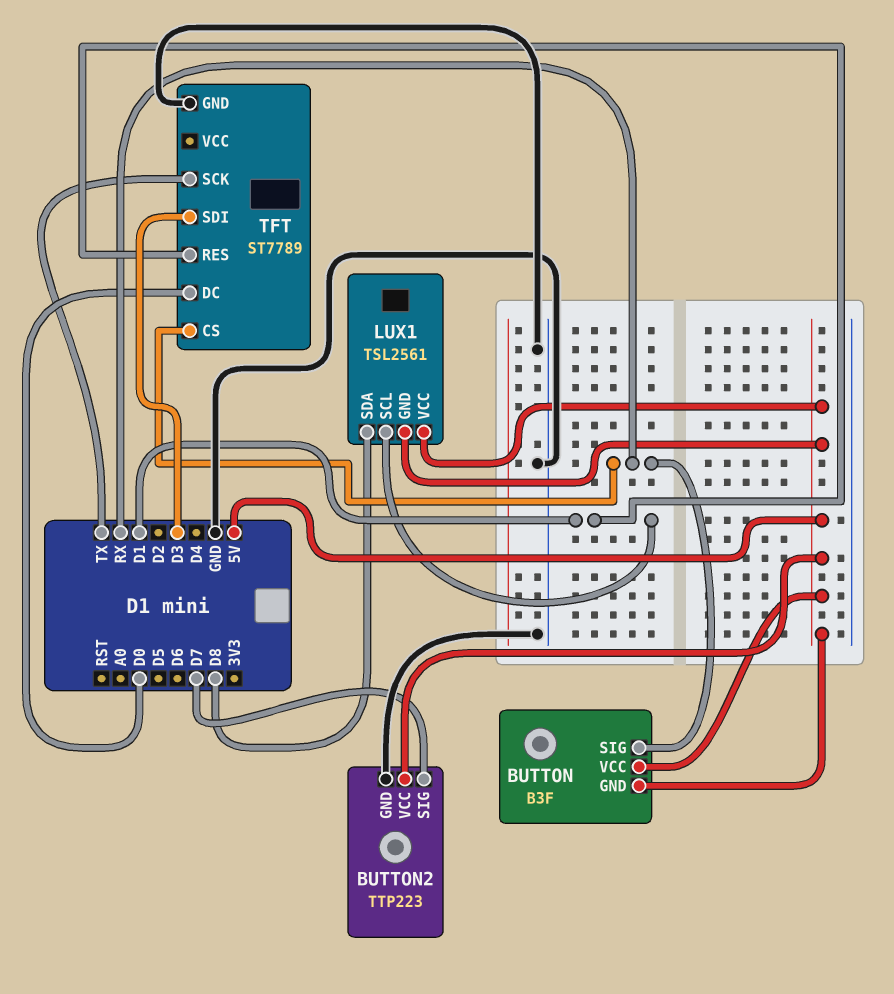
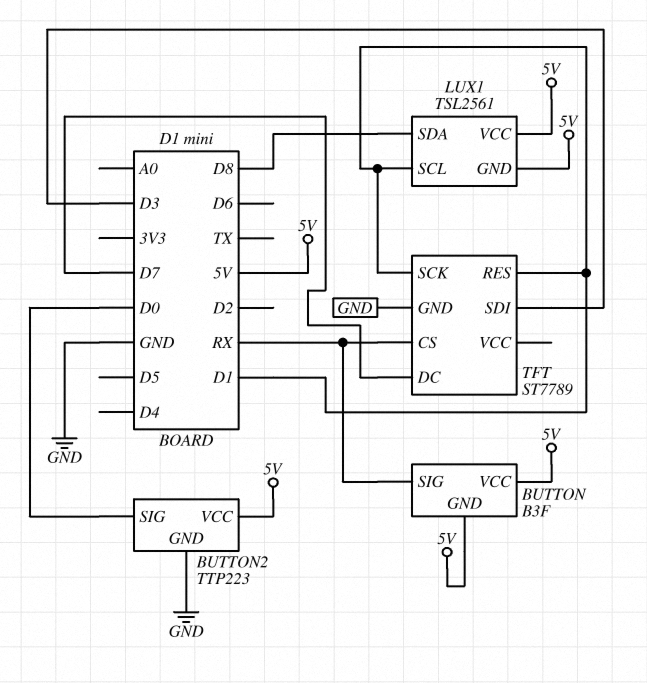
BUTTON2 pin SIG: D7 -> D0
TFT pin DC: D0 -> D7
TFT pin SCK: TX -> D1

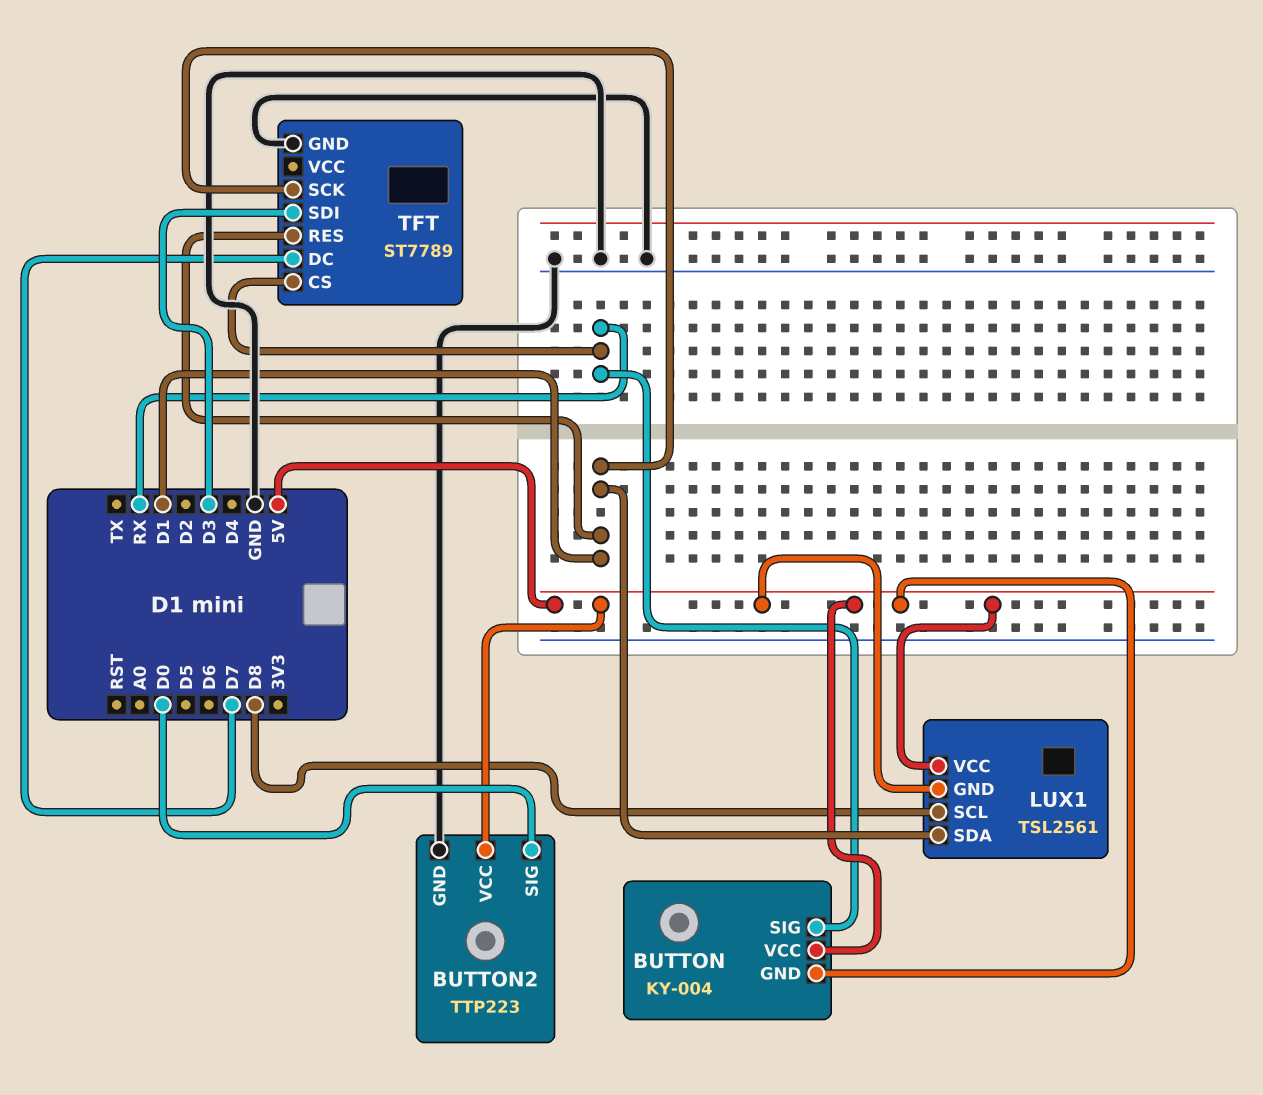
BUTTON: B3F -> KY-004
LUX1 pin SCL: D1 -> D8
LUX1 pin SDA: D8 -> D1

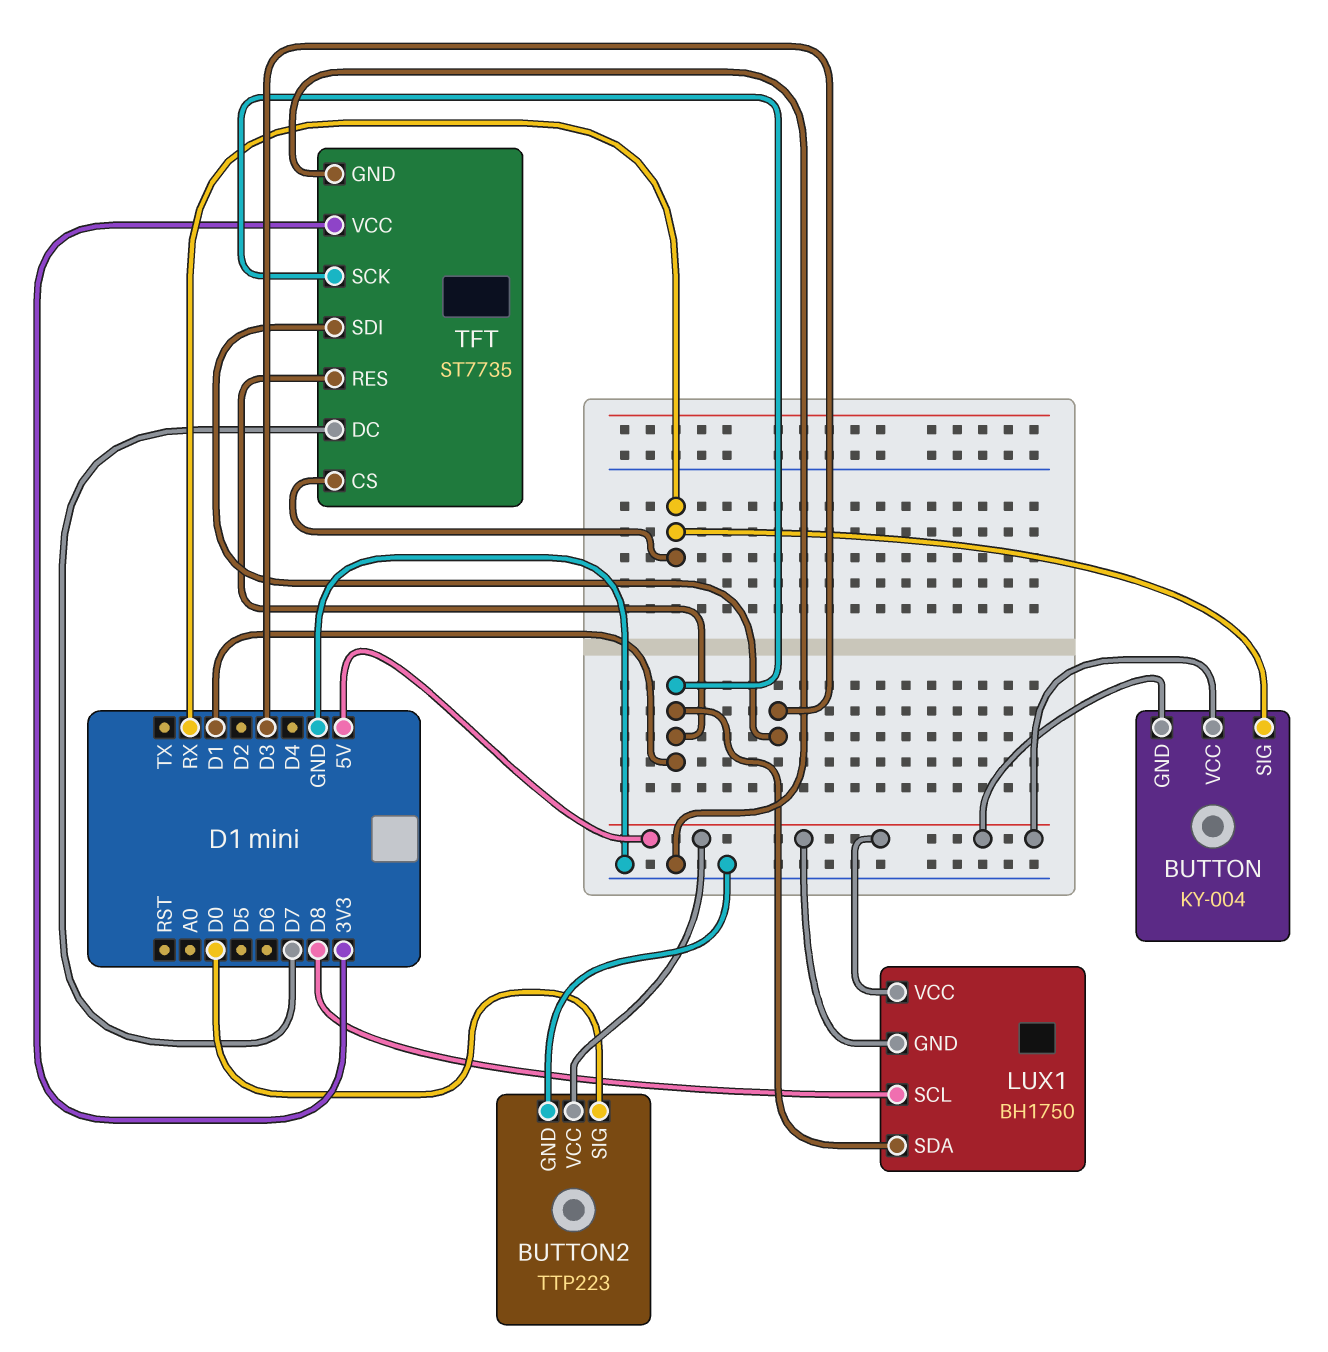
LUX1: TSL2561 -> BH1750
TFT: ST7789 -> ST7735
TFT pin VCC: none -> 3V3

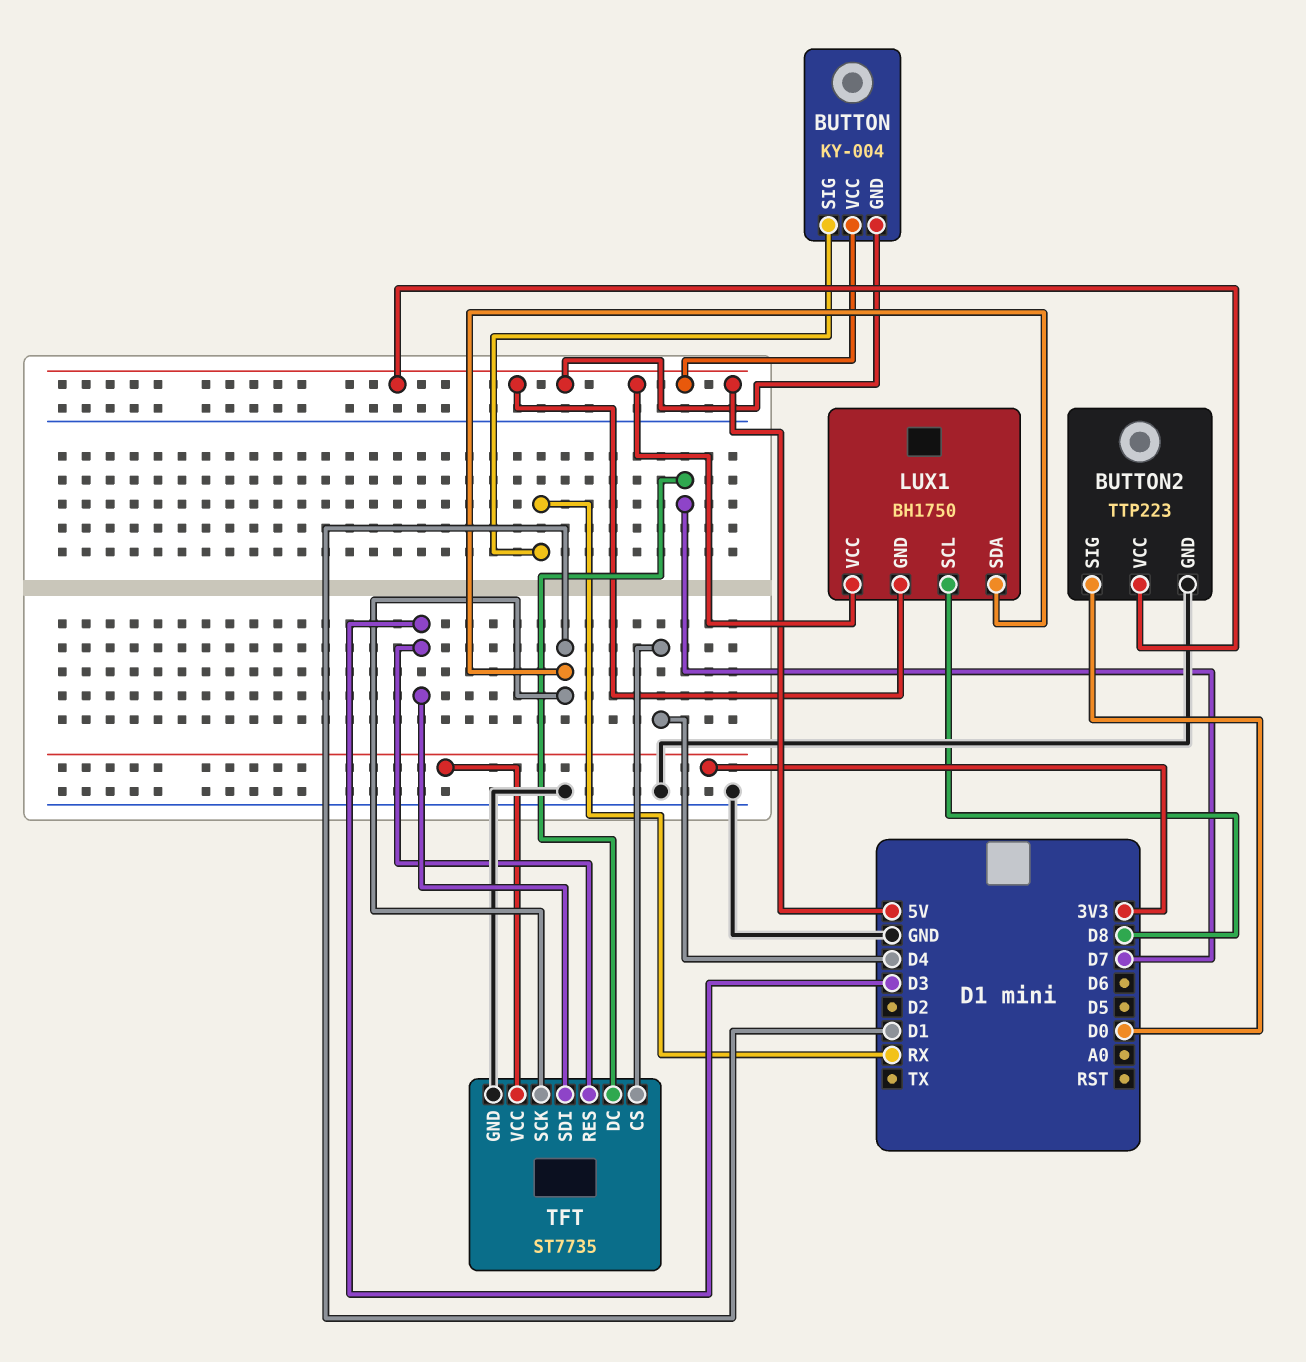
TFT pin CS: RX -> D4
TFT pin RES: D1 -> D3

